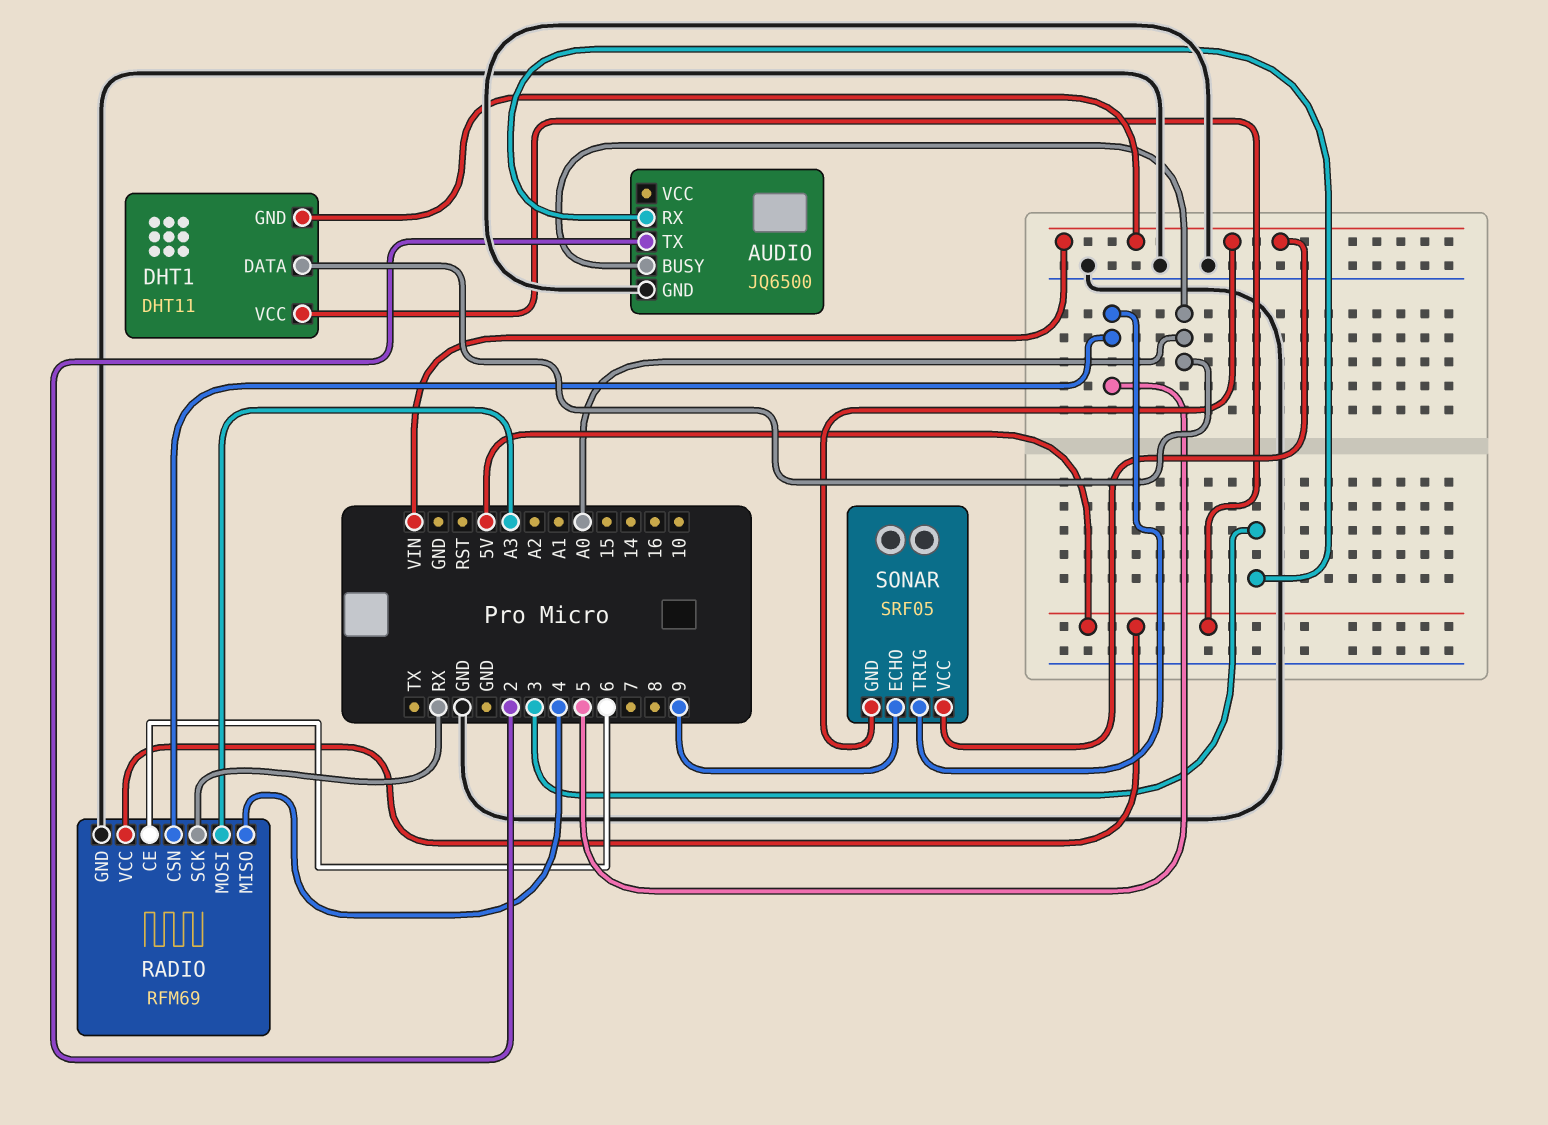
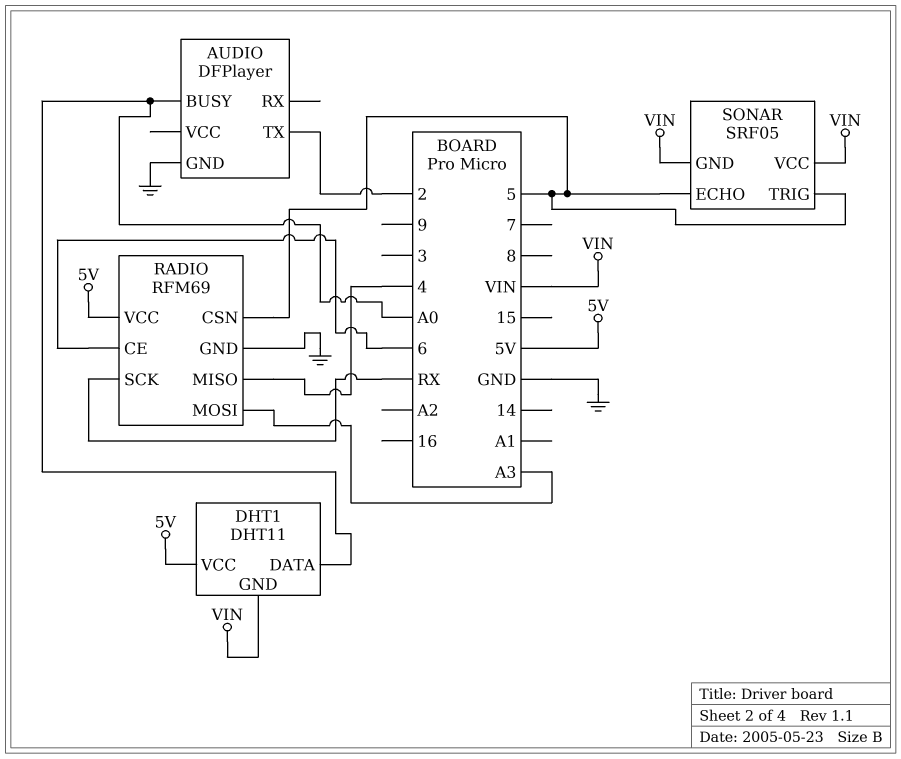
AUDIO: JQ6500 -> DFPlayer
AUDIO pin RX: 3 -> none
SONAR pin ECHO: 9 -> 5

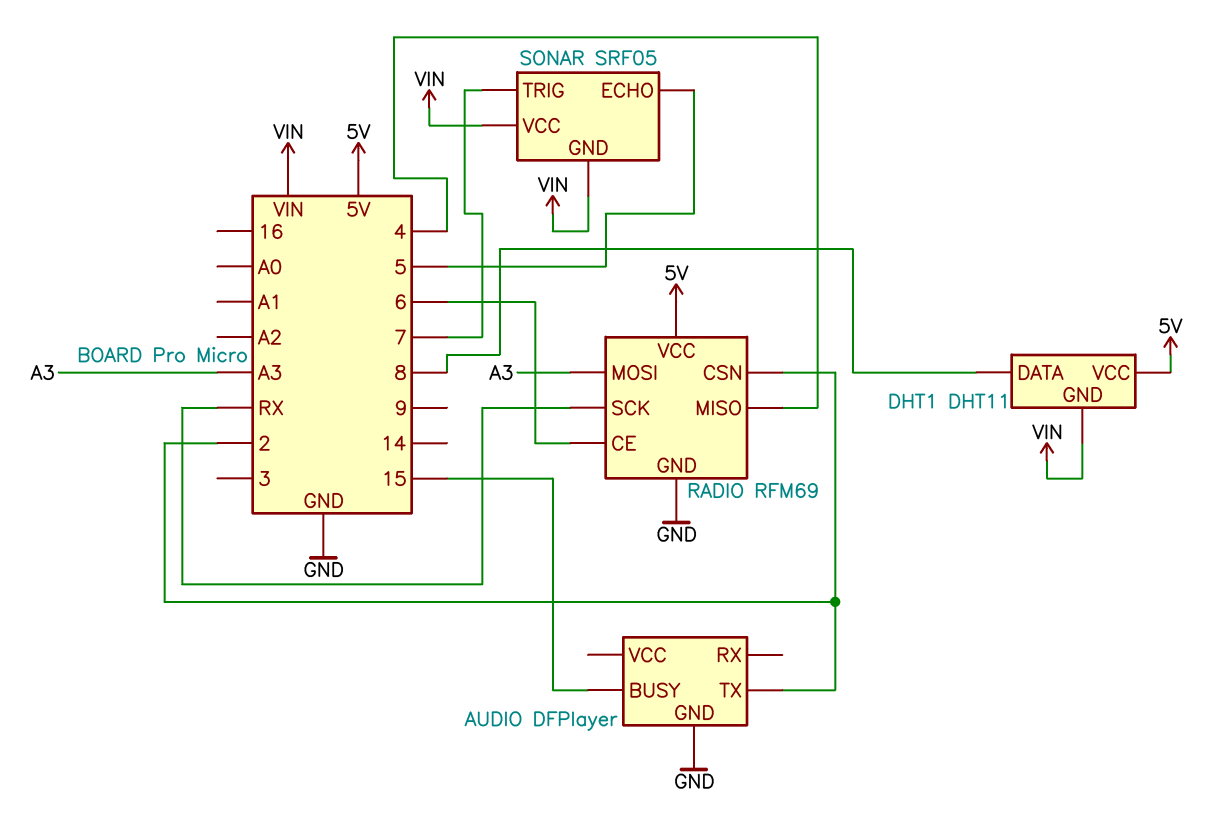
AUDIO pin BUSY: A0 -> 15
DHT1 pin DATA: A0 -> 8
RADIO pin CSN: 5 -> 2
SONAR pin TRIG: 5 -> 7

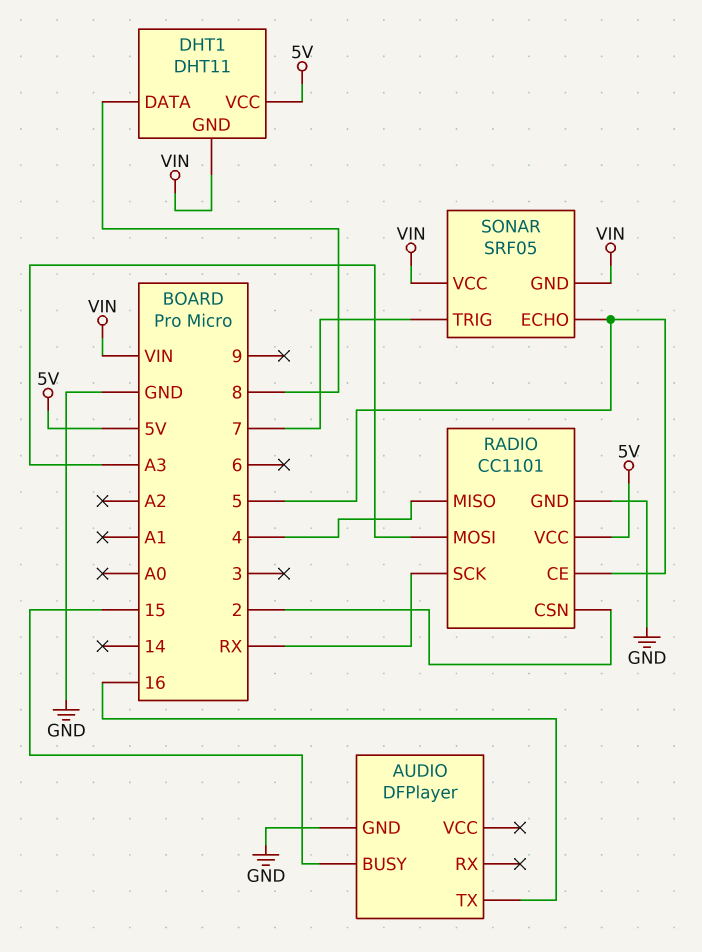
AUDIO pin TX: 2 -> 16
RADIO: RFM69 -> CC1101
RADIO pin CE: 6 -> 5

